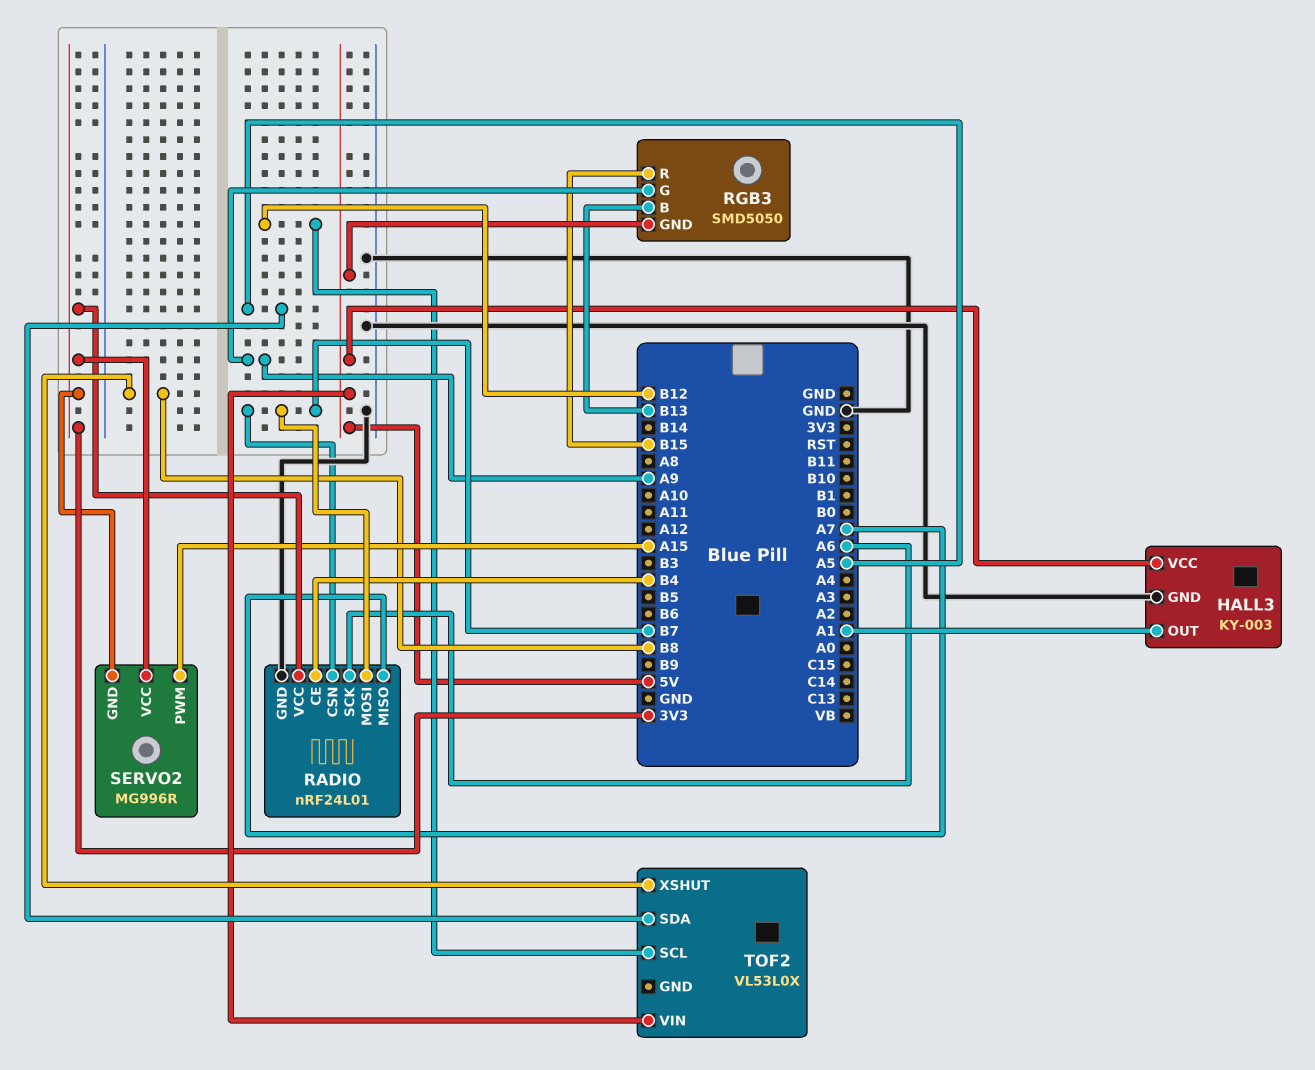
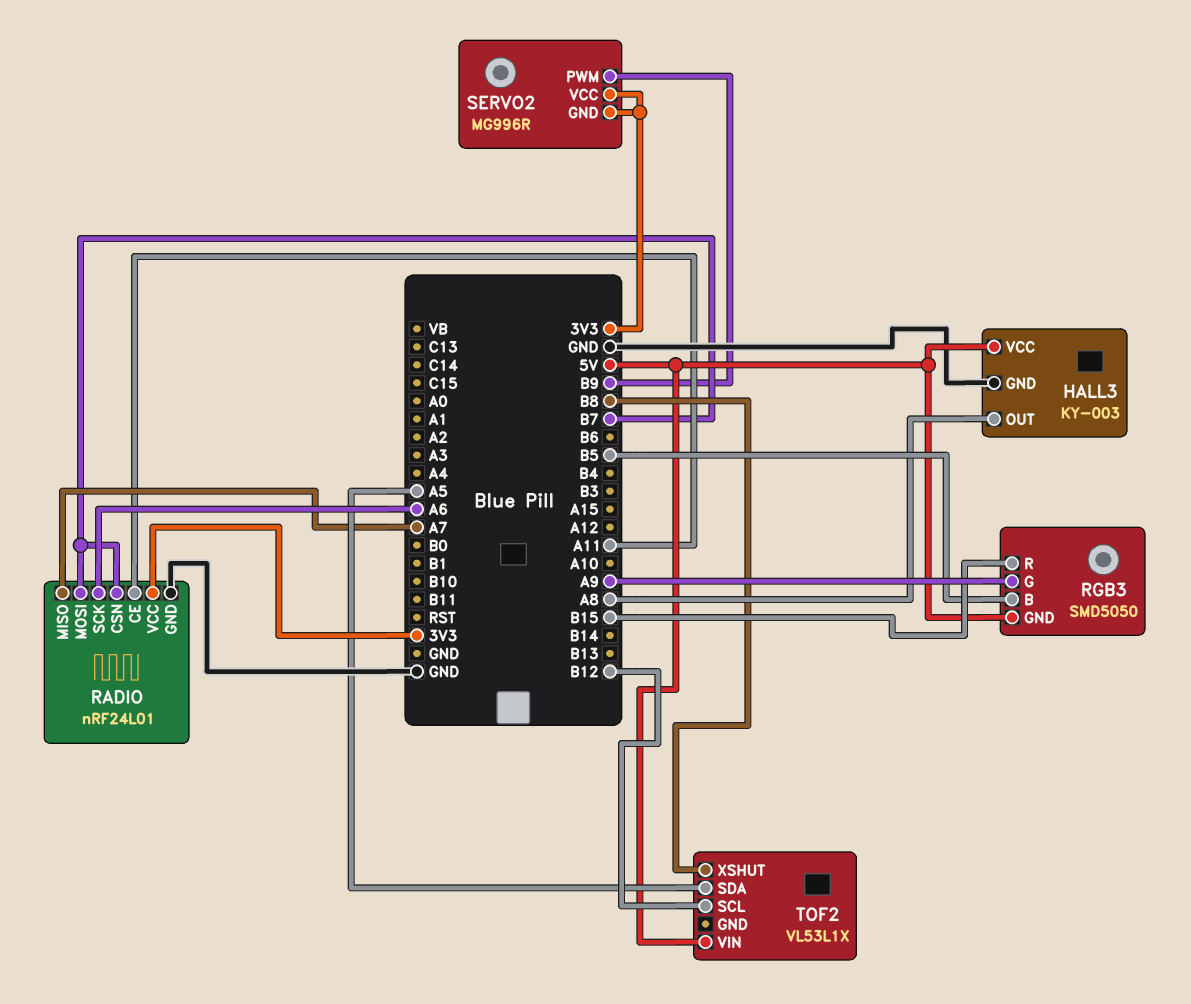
HALL3 pin OUT: A1 -> A8
RADIO pin CE: B4 -> A11
RGB3 pin B: B13 -> B5
SERVO2 pin PWM: A15 -> B9
TOF2: VL53L0X -> VL53L1X

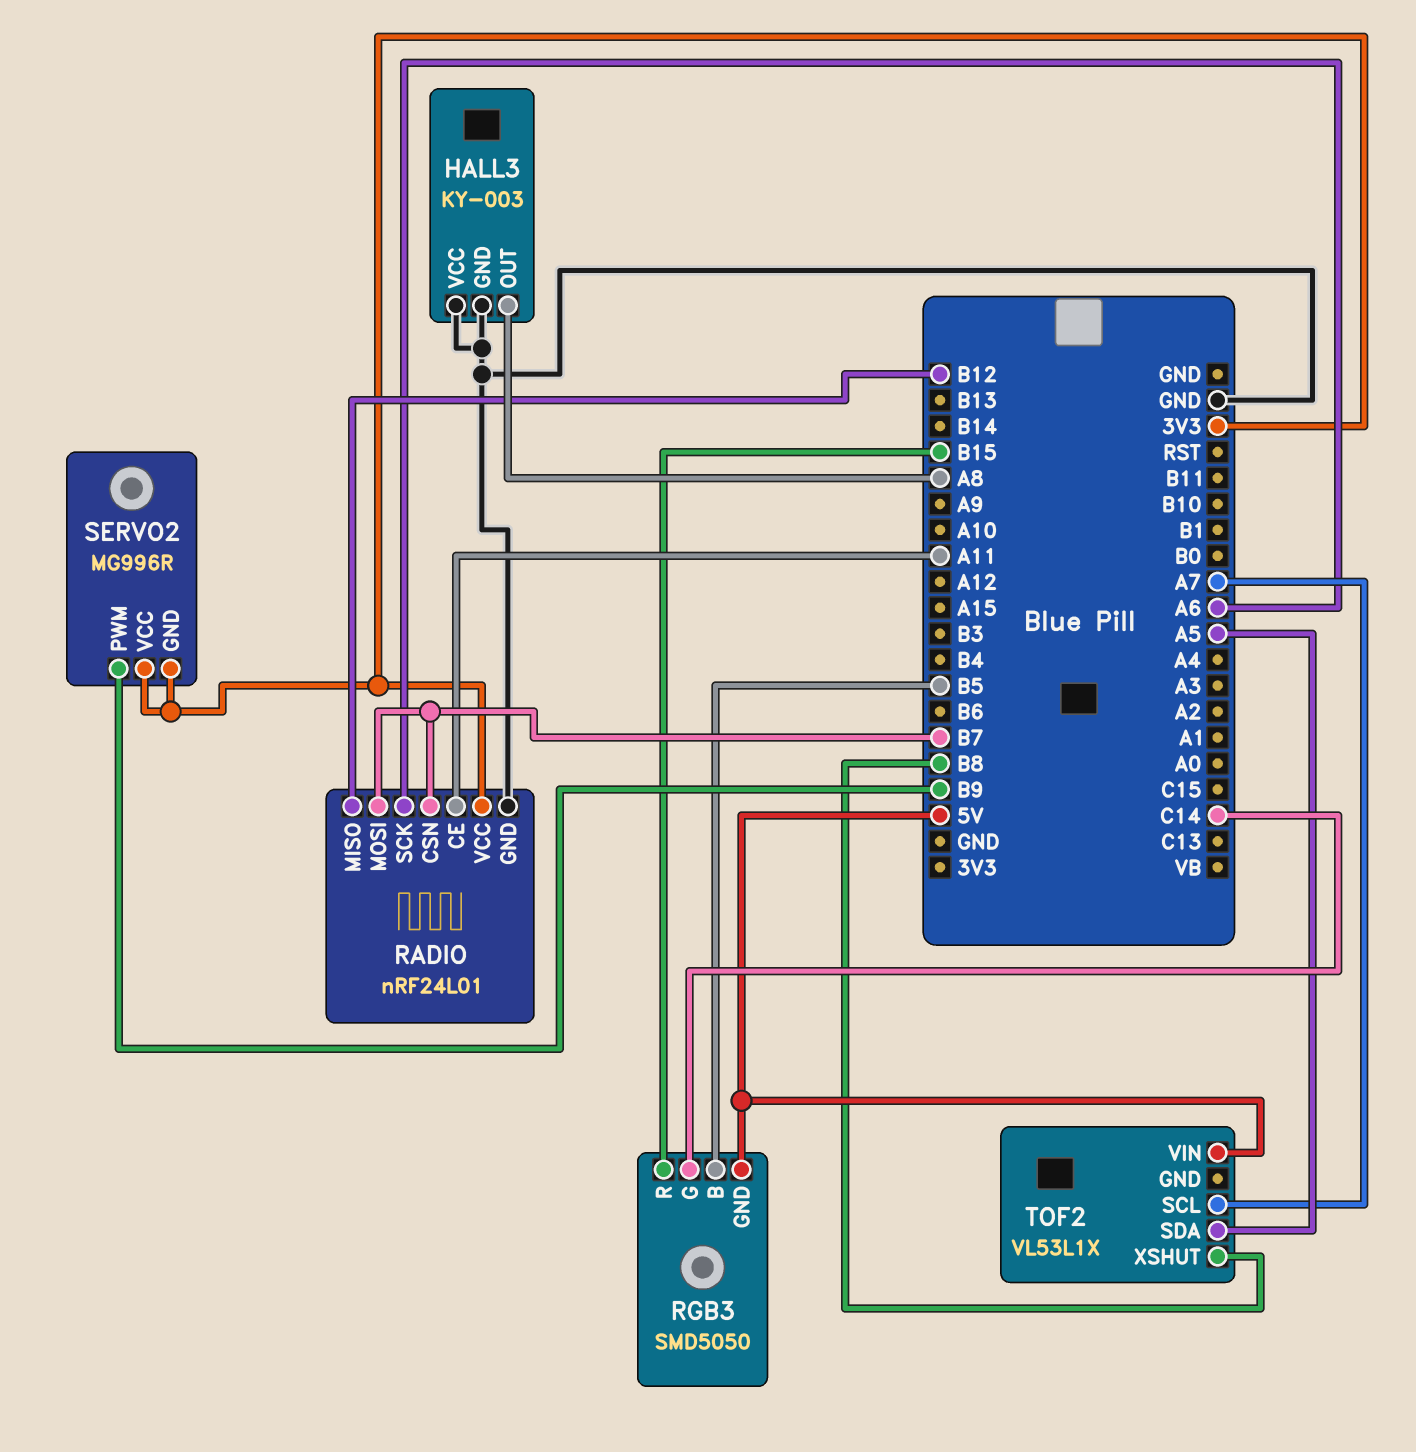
HALL3 pin VCC: 5V -> GND
RADIO pin MISO: A7 -> B12
RGB3 pin G: A9 -> C14
TOF2 pin SCL: B12 -> A7

